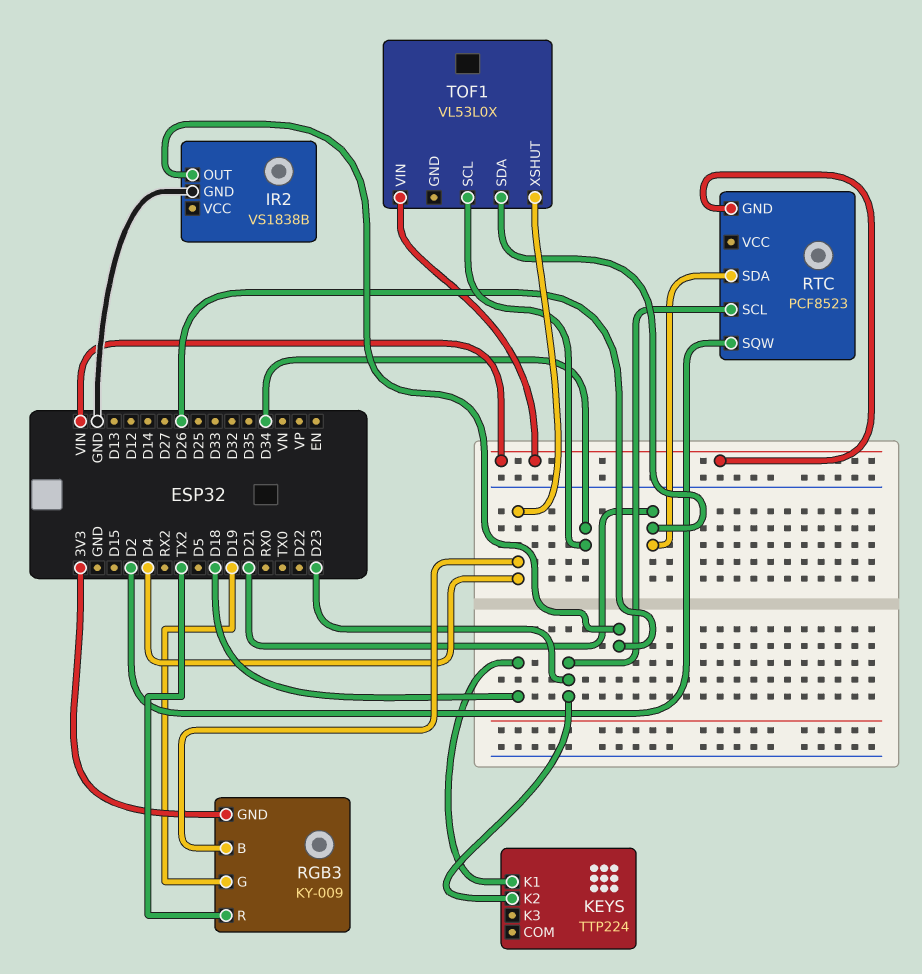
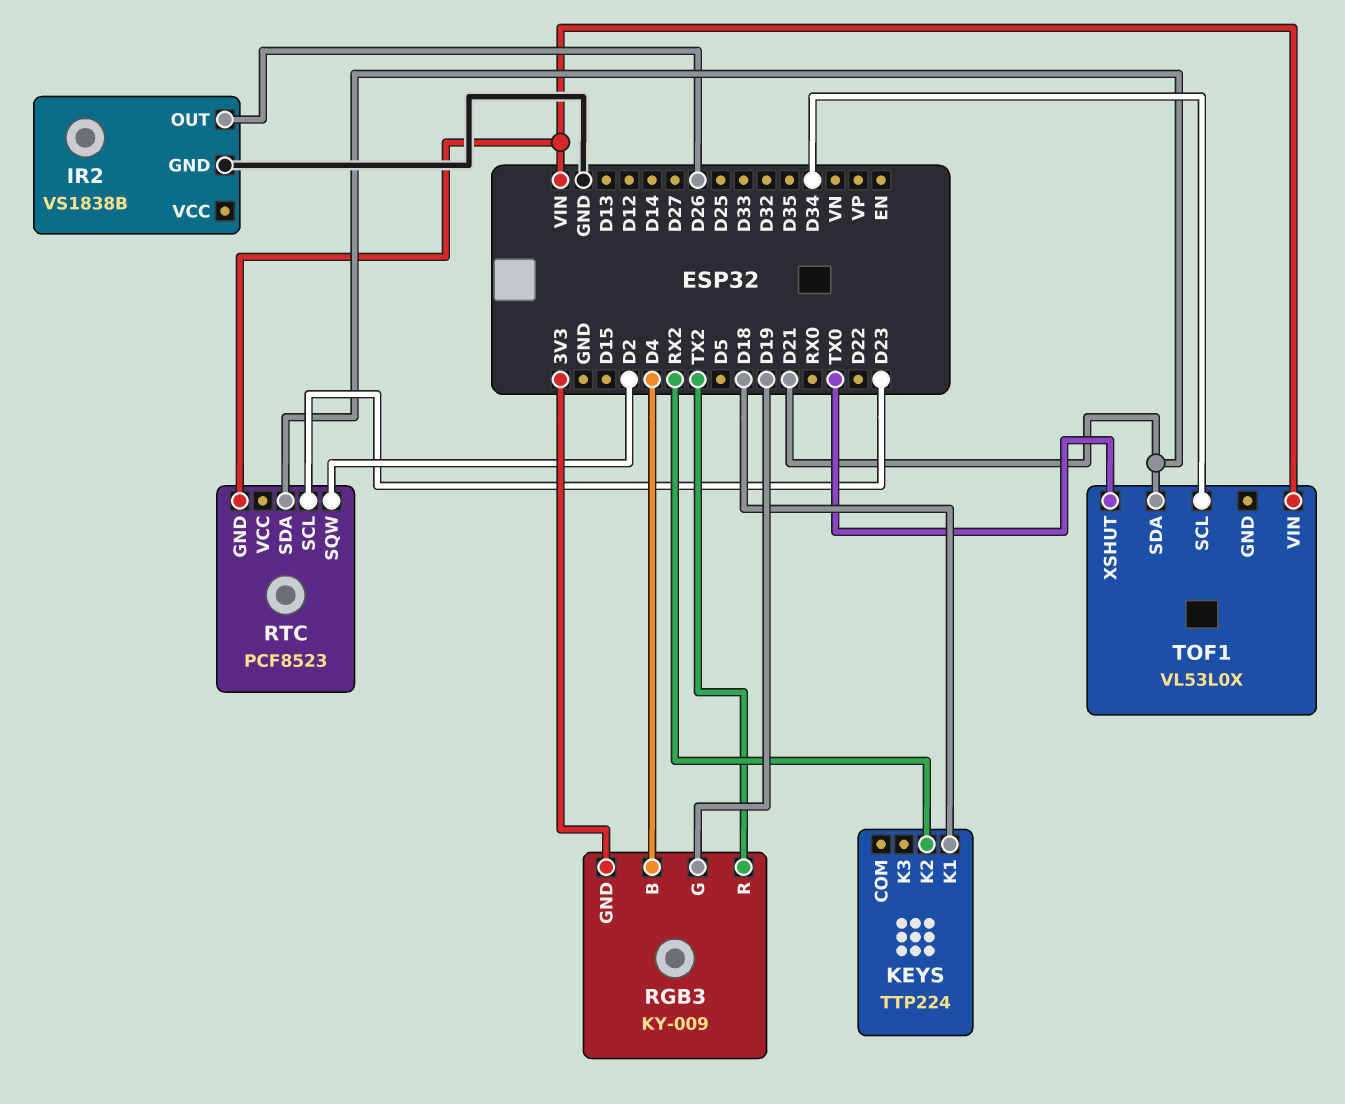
KEYS pin K2: D23 -> RX2
TOF1 pin XSHUT: D4 -> TX0

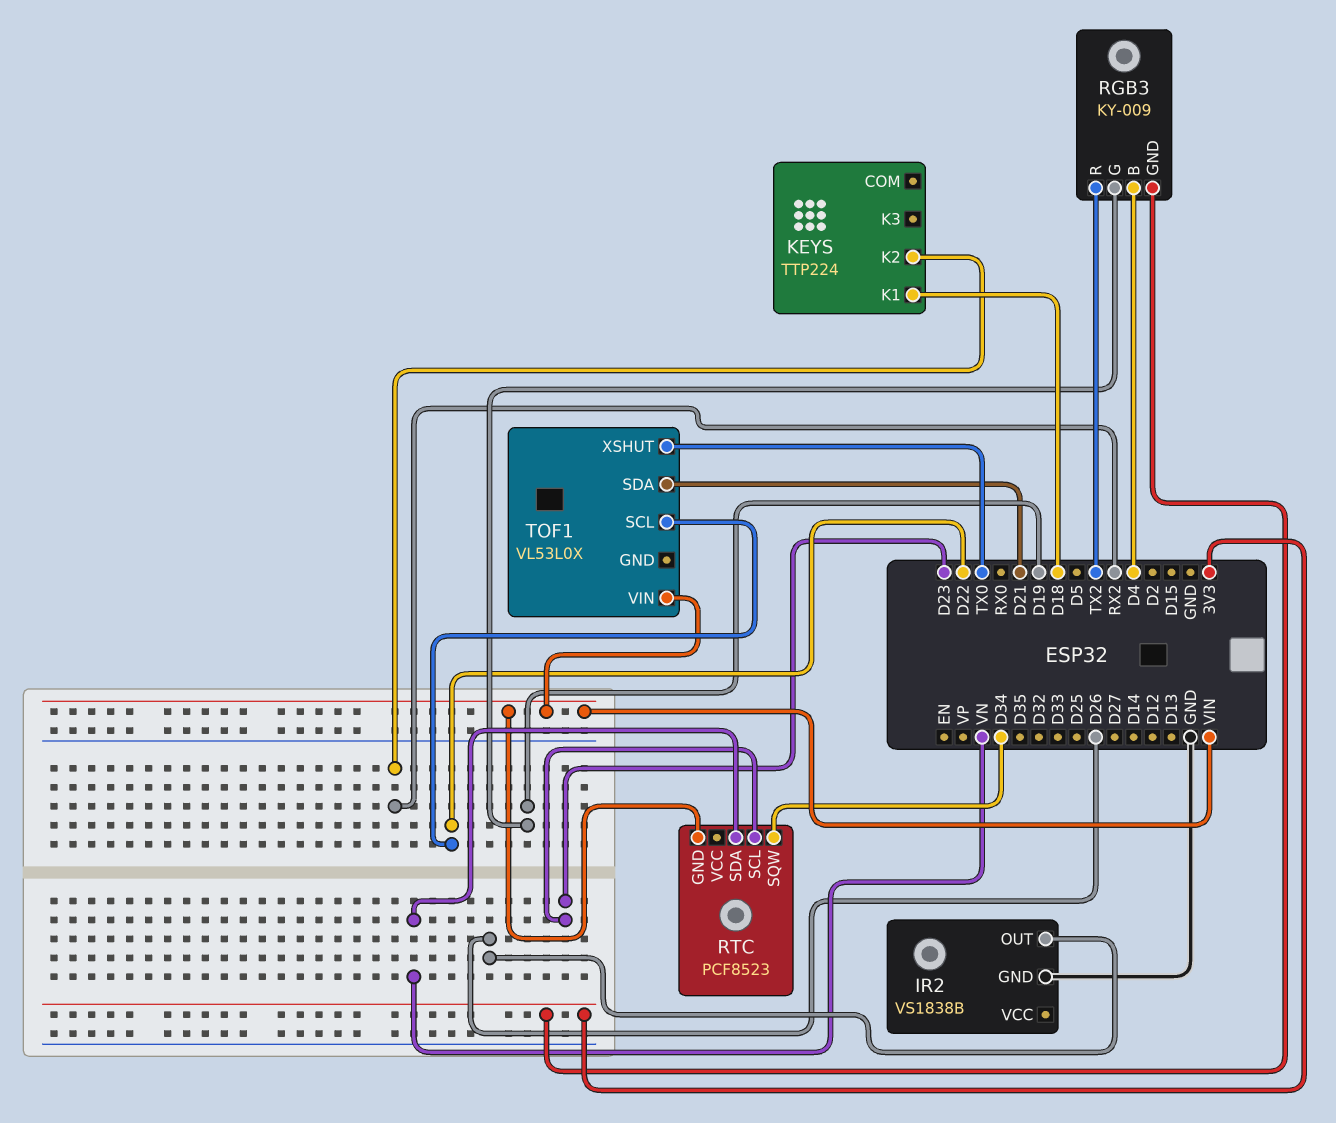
RTC pin SDA: D21 -> VN
RTC pin SQW: D2 -> D34
TOF1 pin SCL: D34 -> D22

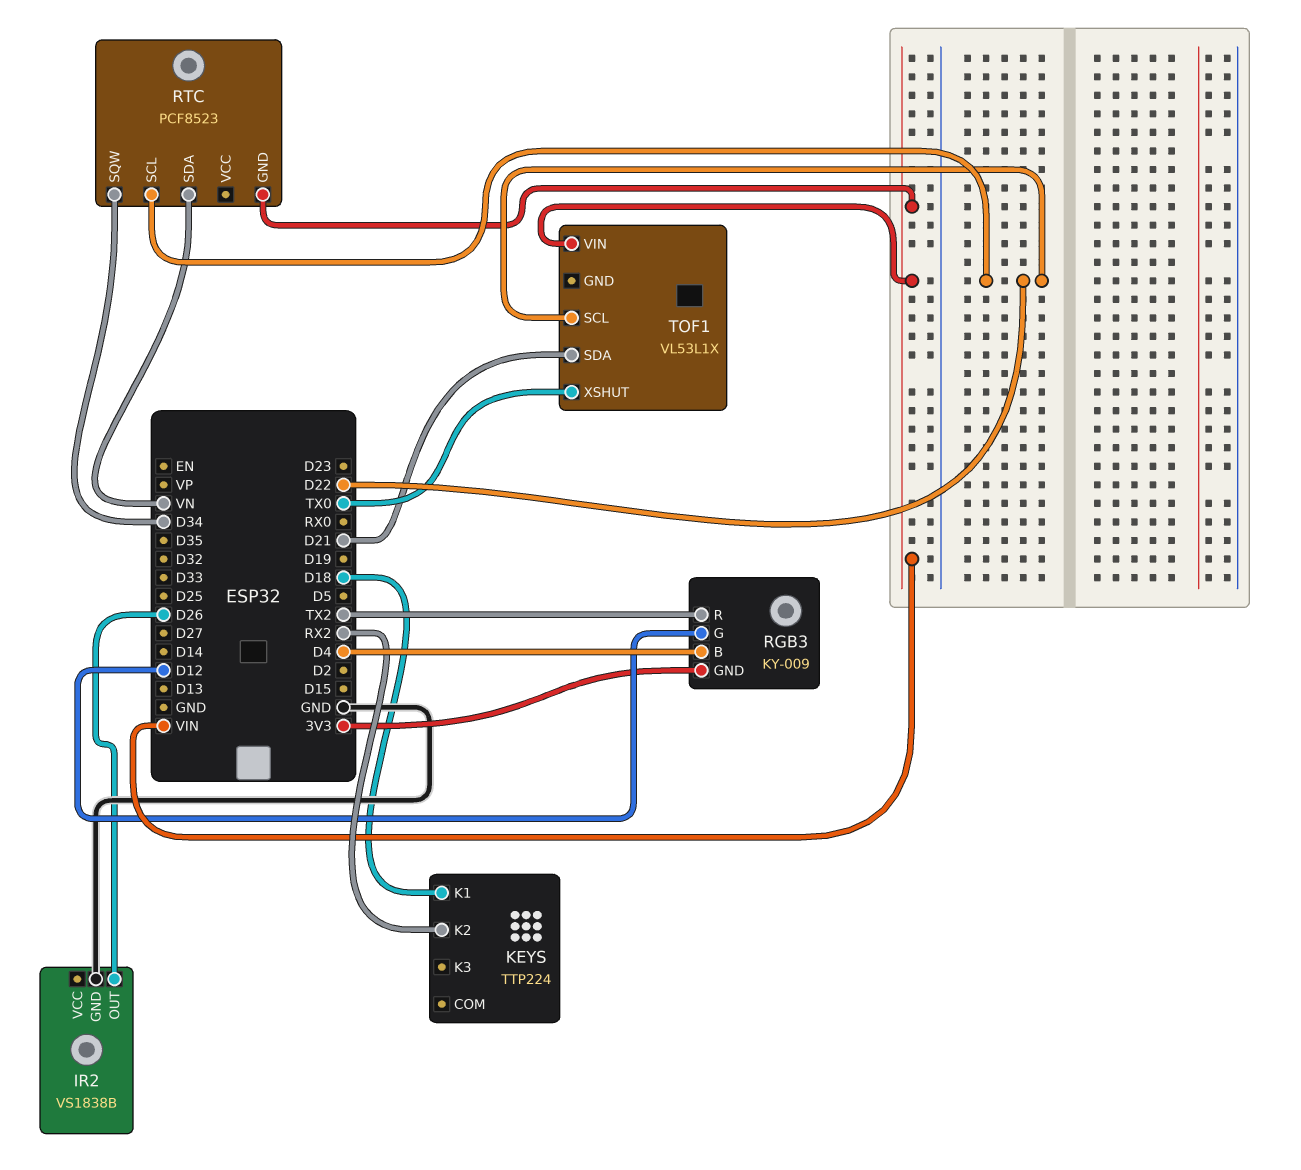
RGB3 pin G: D19 -> D12
RTC pin SCL: D23 -> D22
TOF1: VL53L0X -> VL53L1X

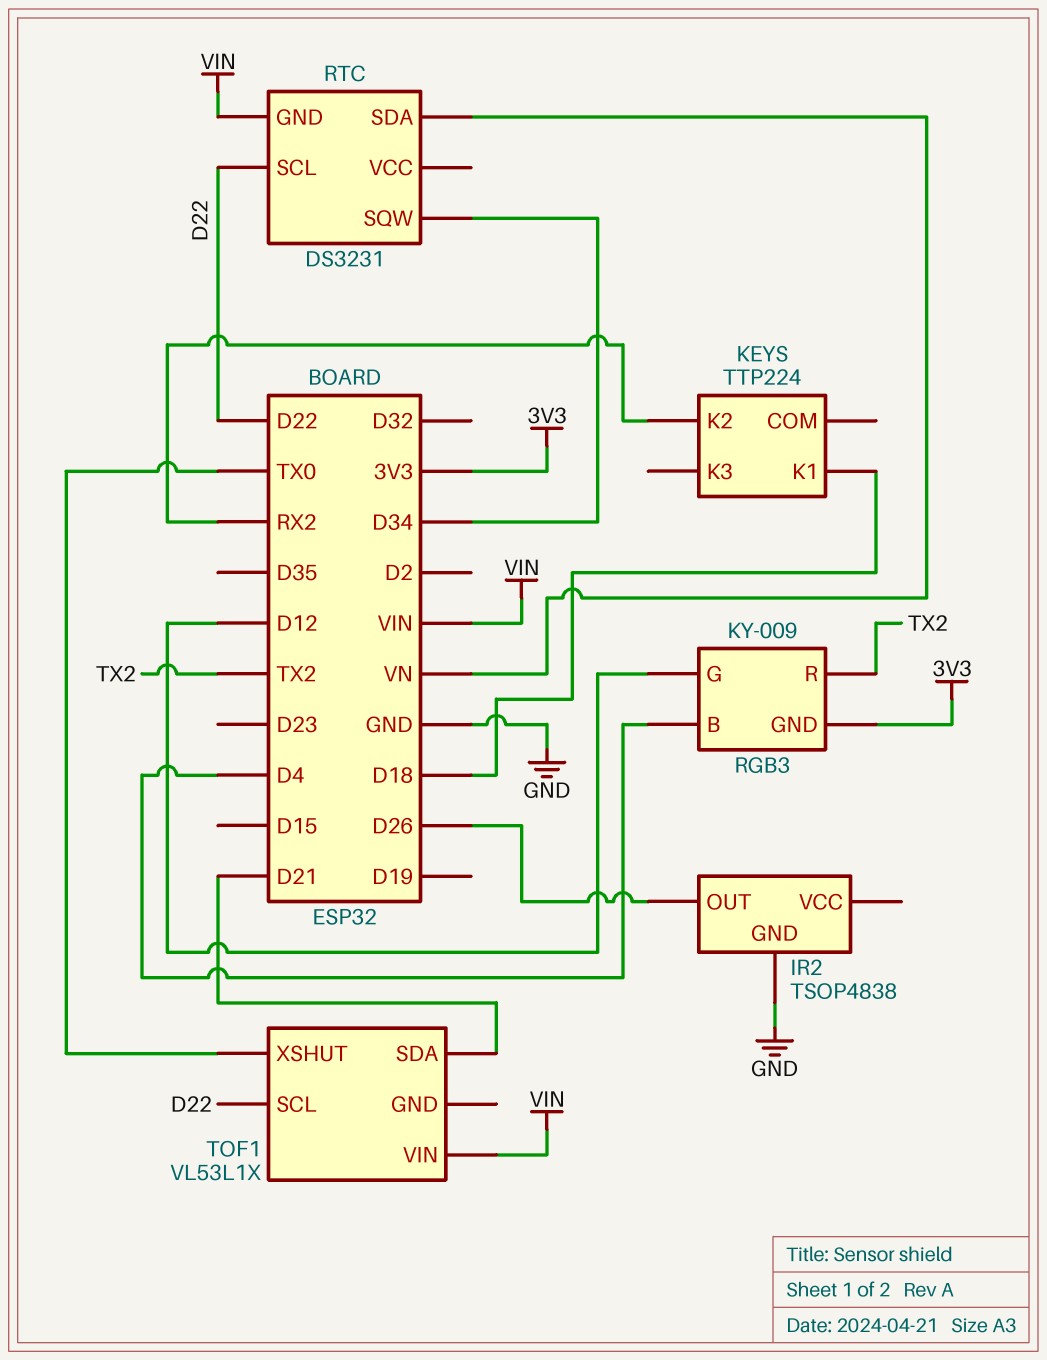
IR2: VS1838B -> TSOP4838
RTC: PCF8523 -> DS3231

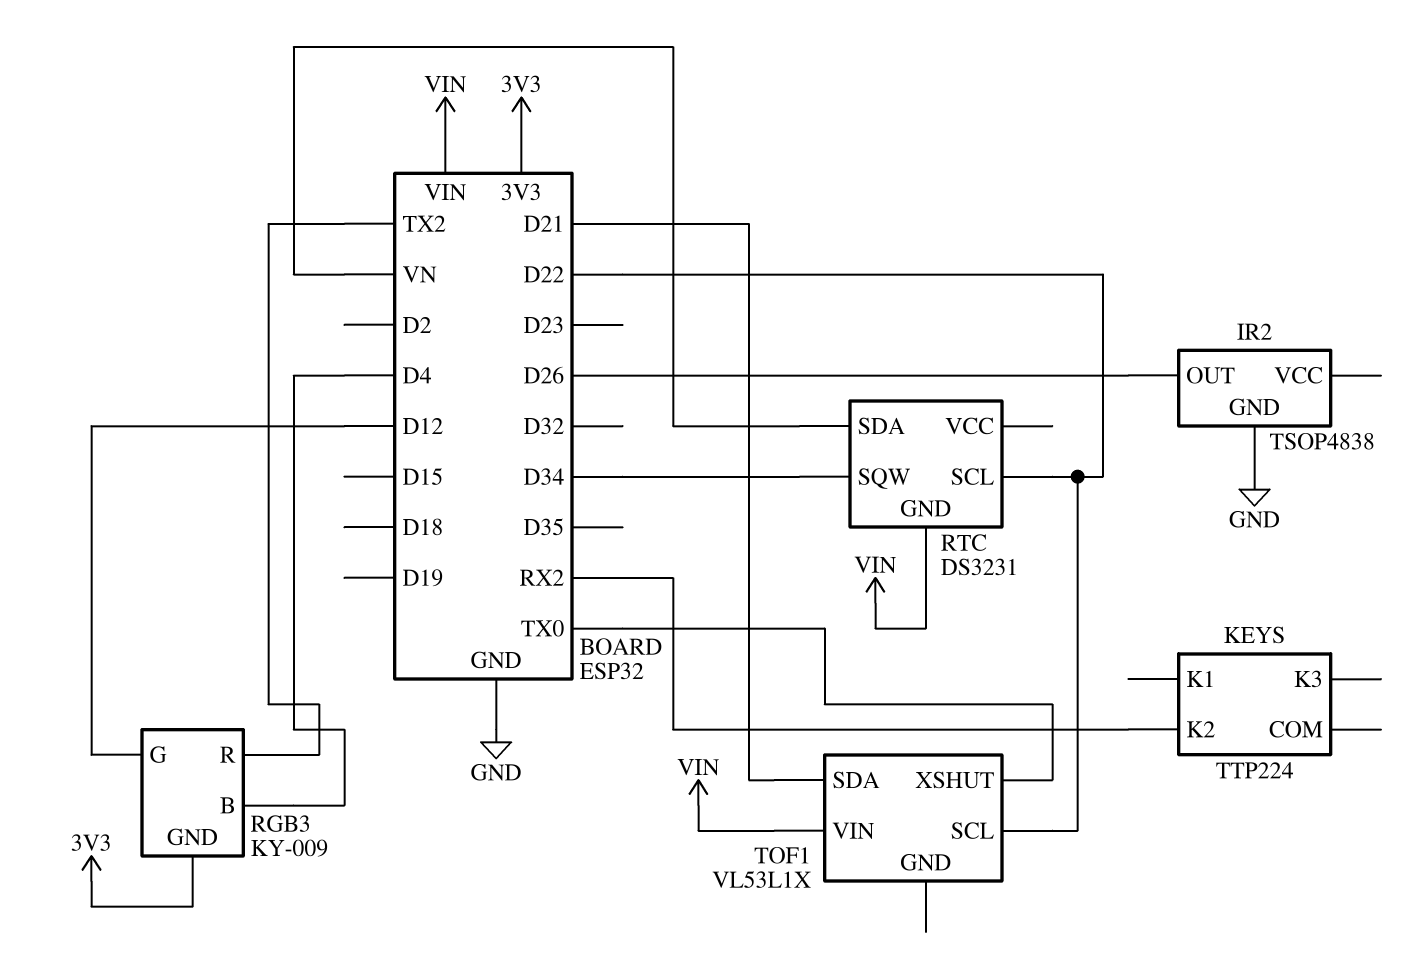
KEYS pin K1: D18 -> none

